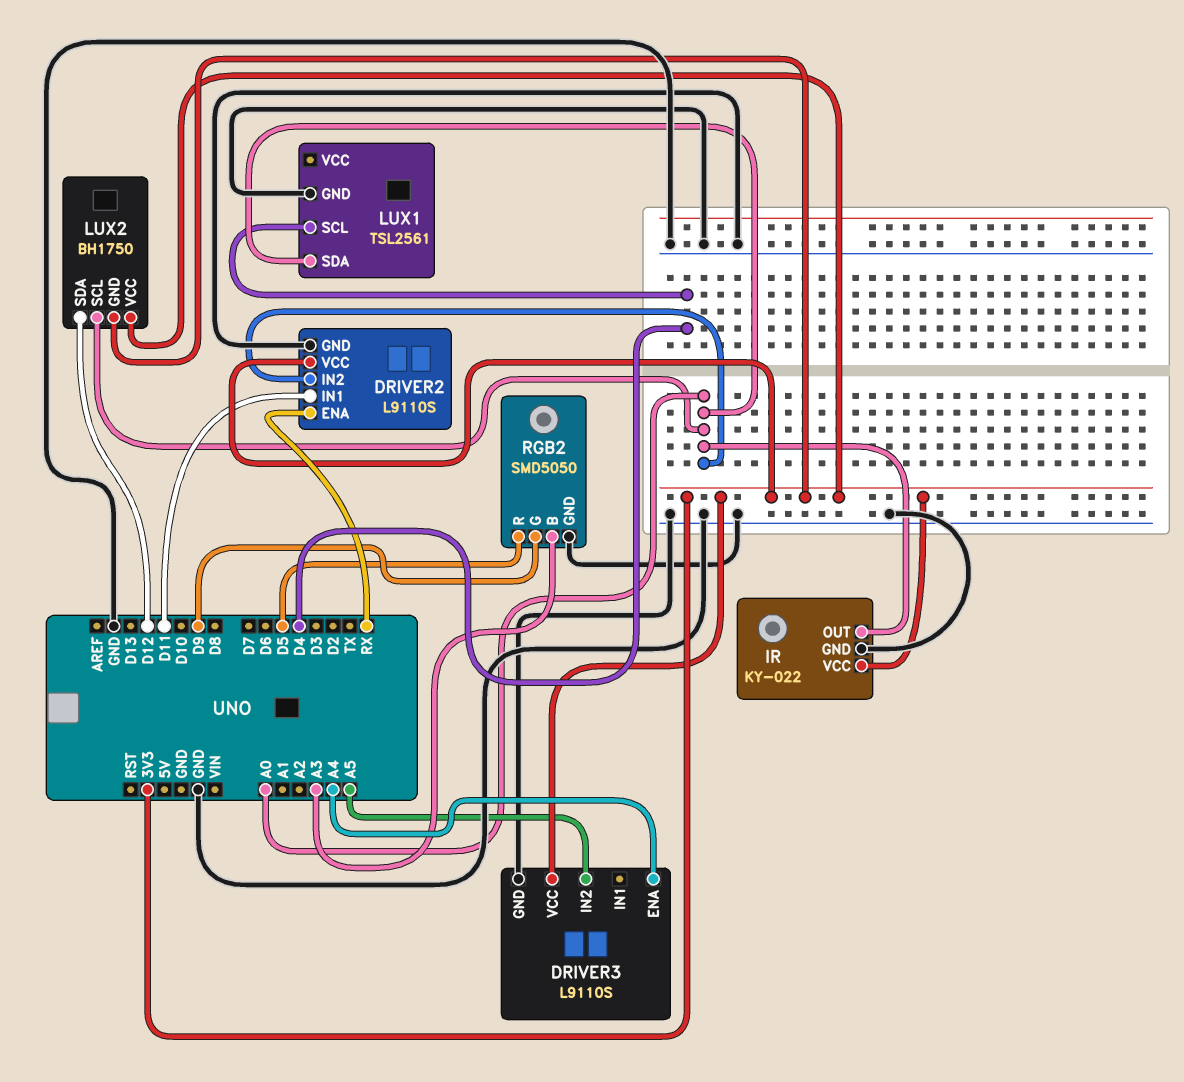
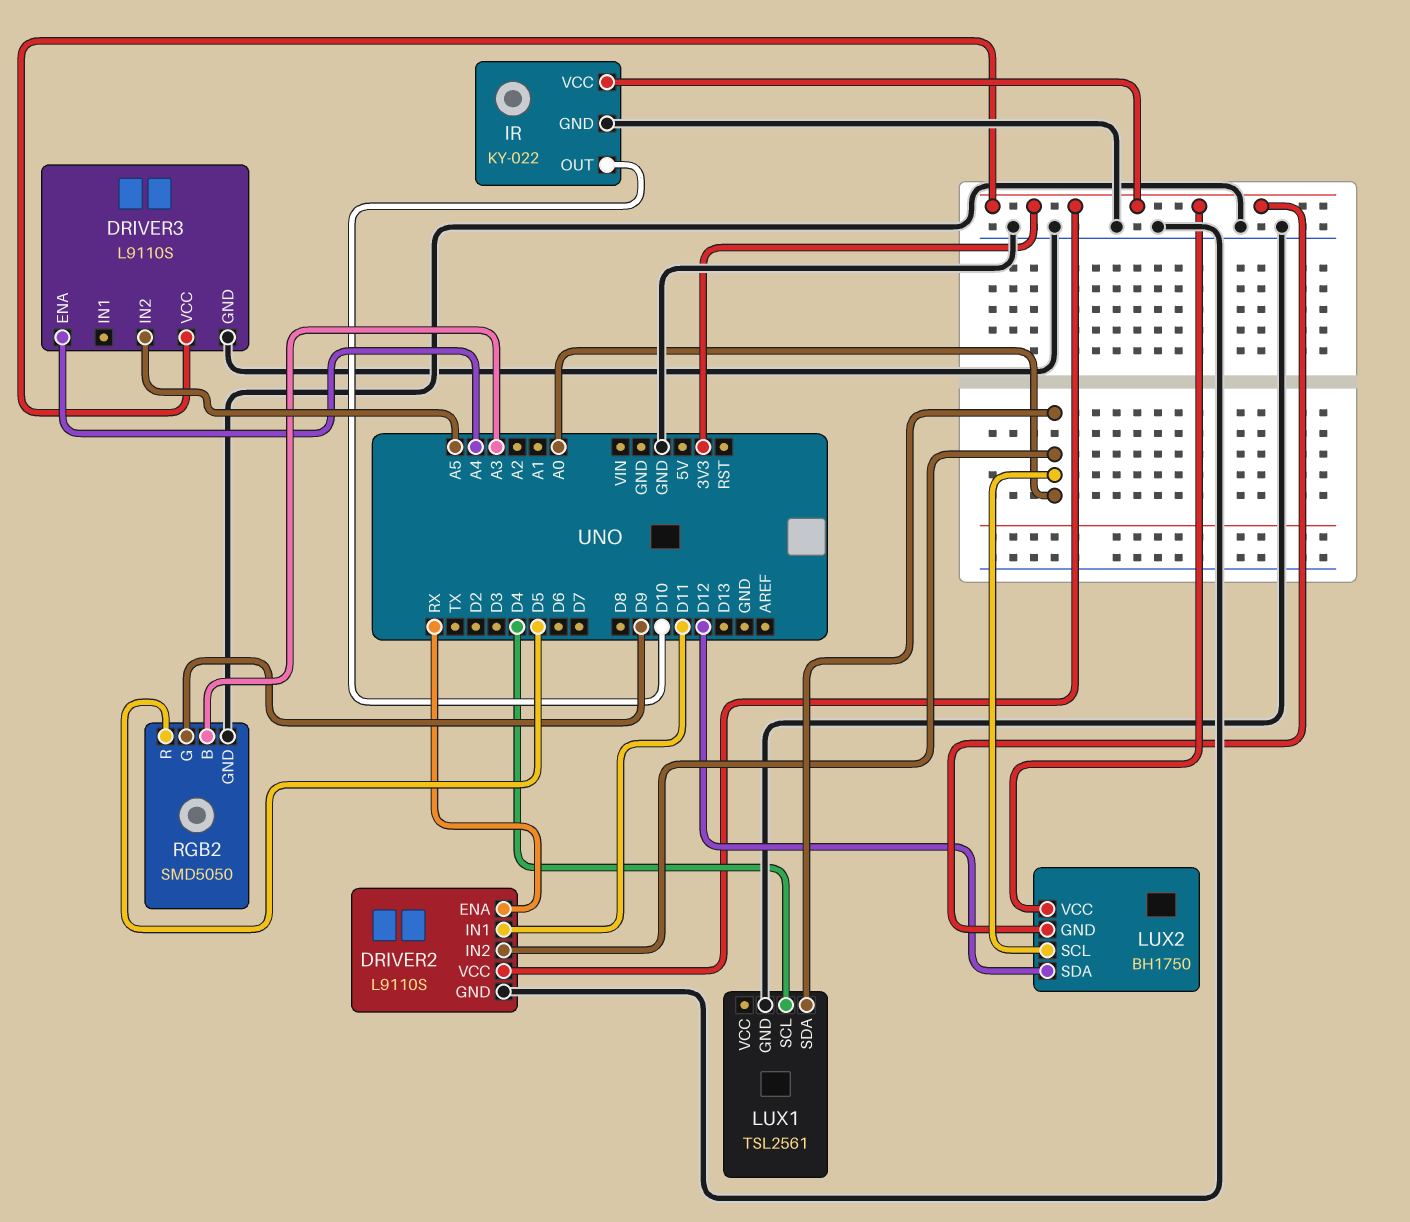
IR pin OUT: A0 -> D10

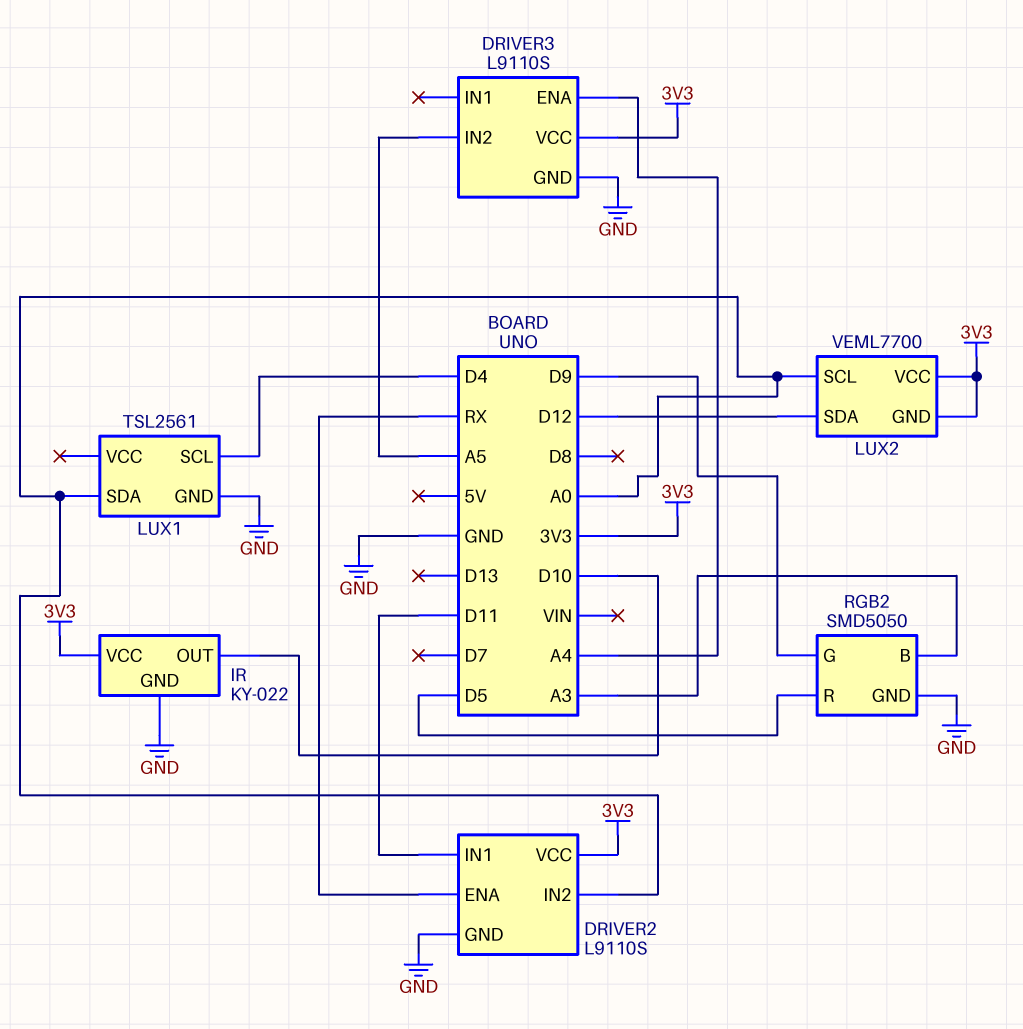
LUX2: BH1750 -> VEML7700

